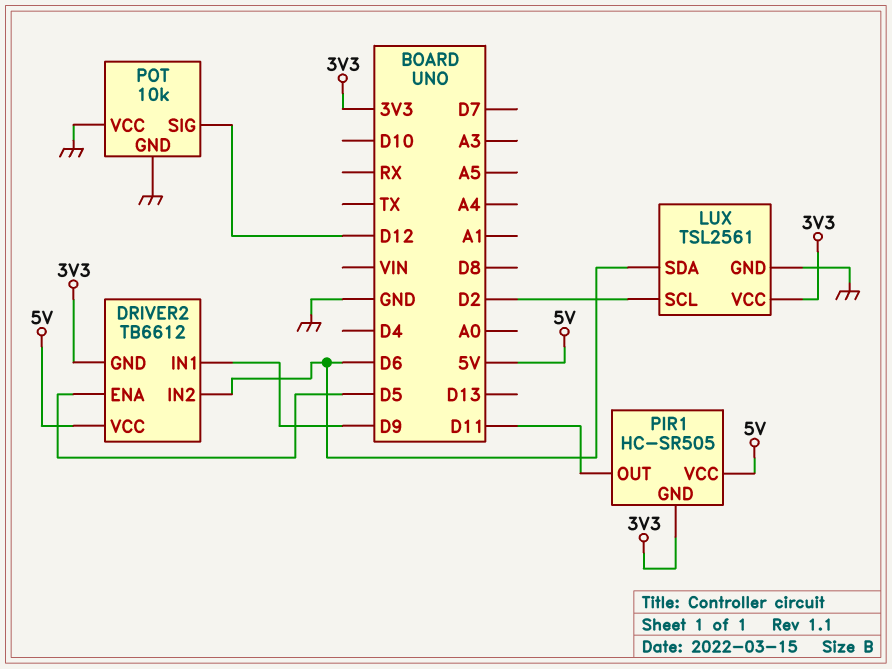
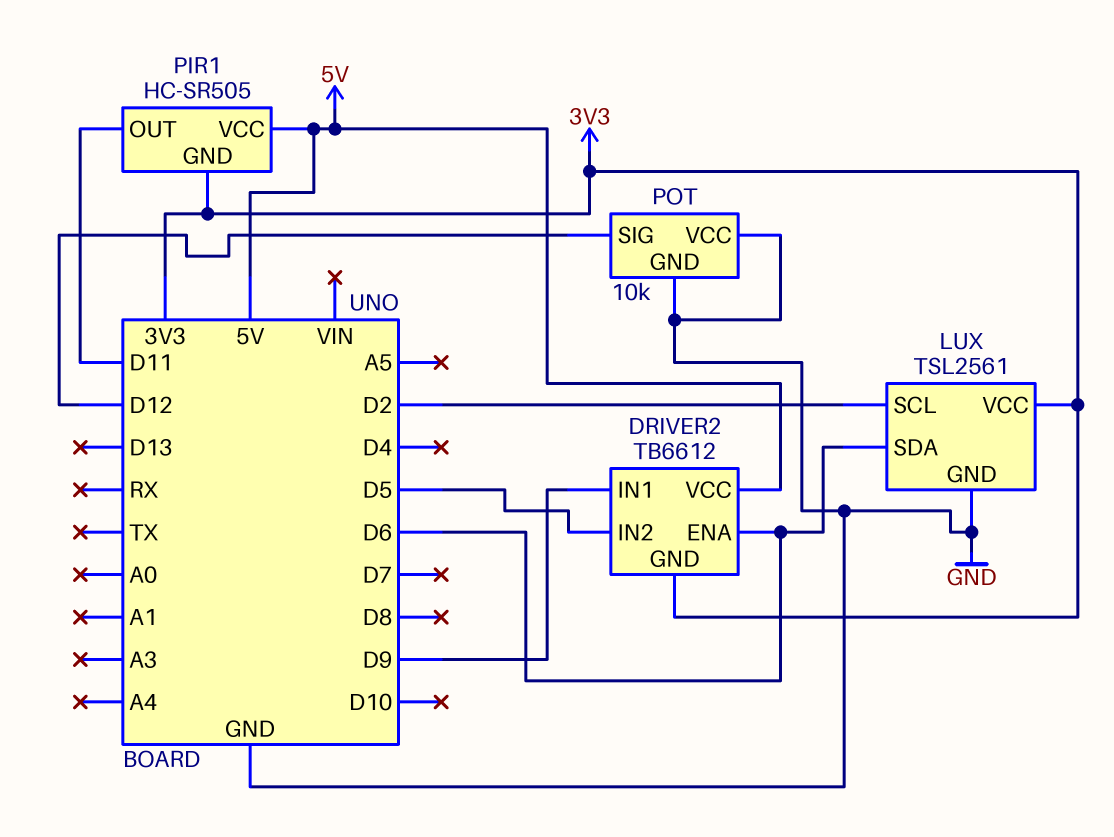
DRIVER2 pin ENA: D5 -> D6
DRIVER2 pin IN2: D6 -> D5

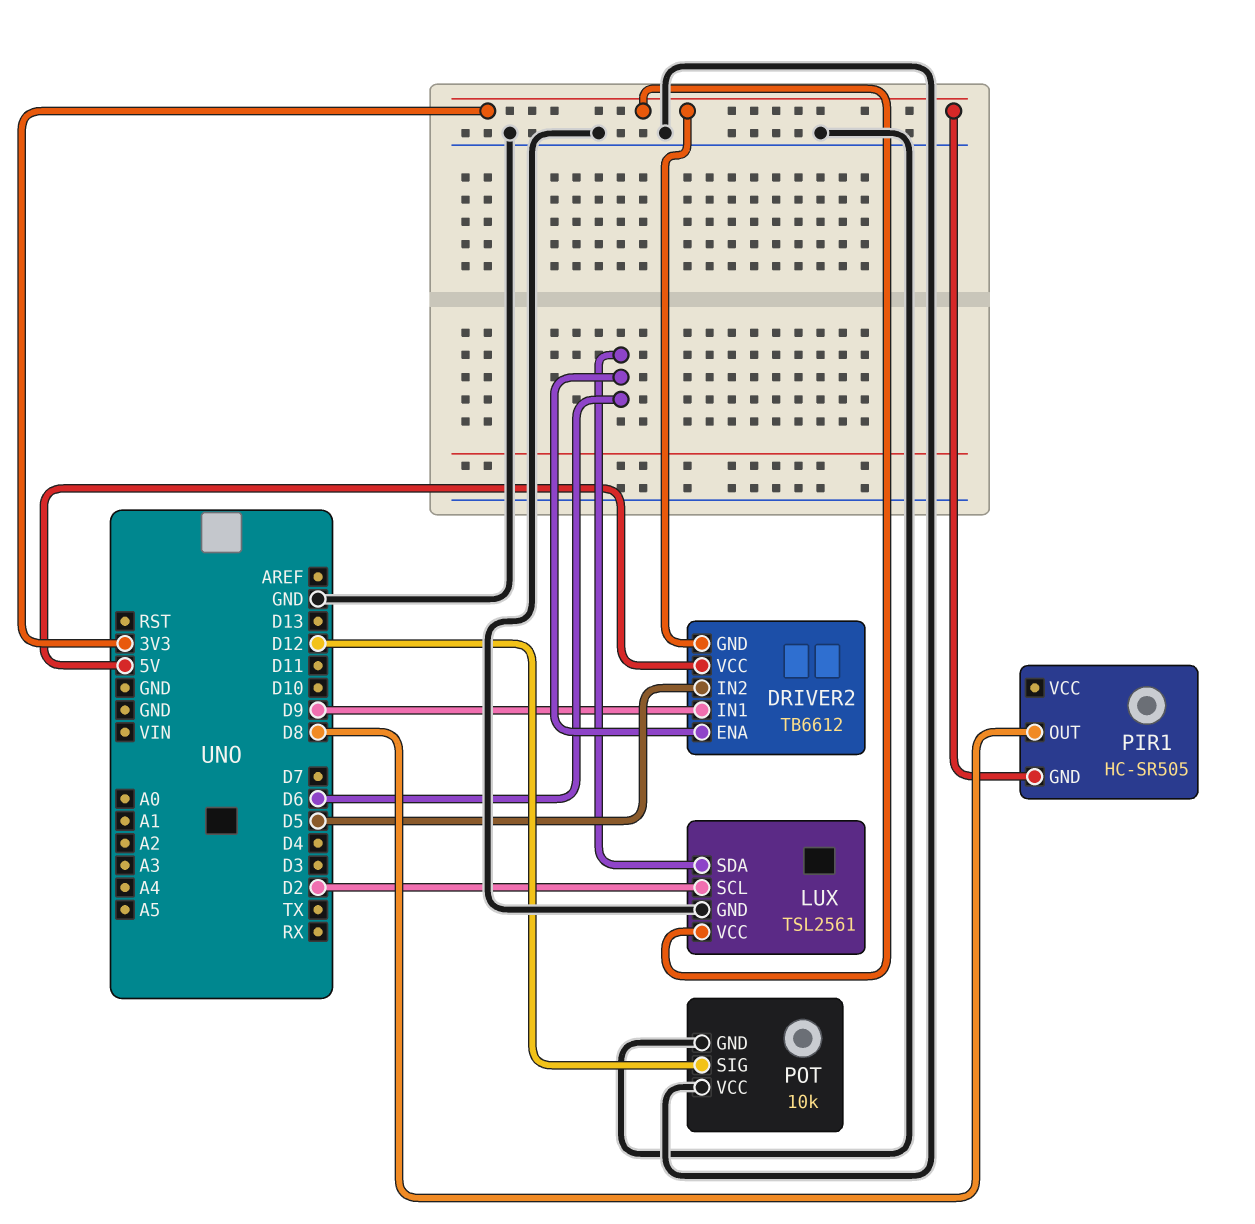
PIR1 pin OUT: D11 -> D8
PIR1 pin VCC: 5V -> none

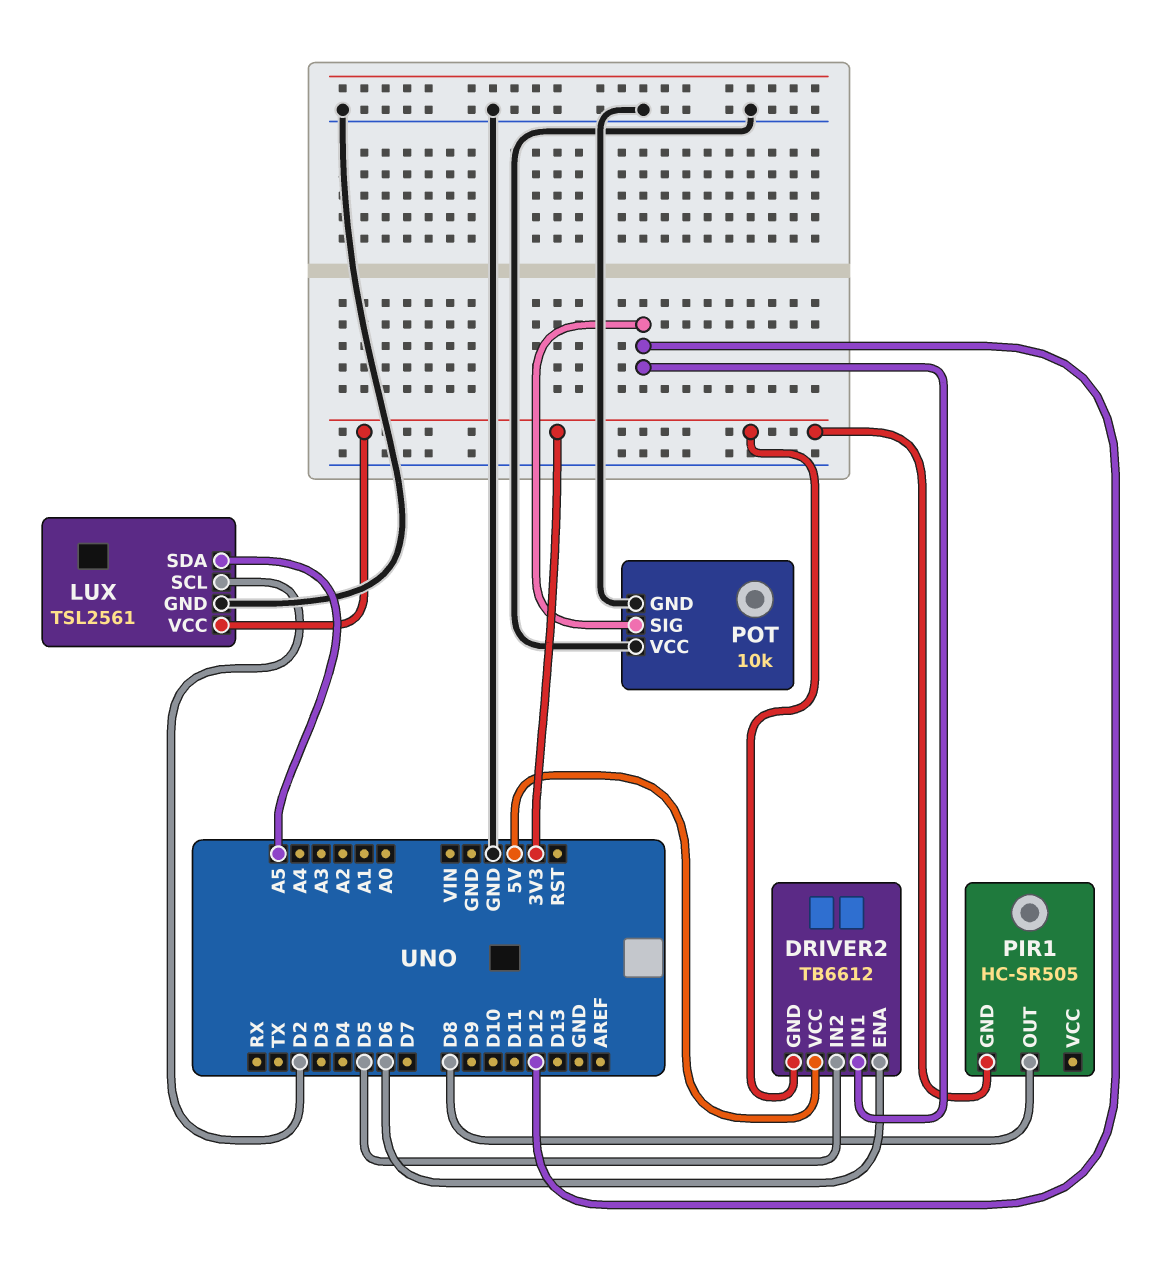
DRIVER2 pin IN1: D9 -> D12
LUX pin SDA: D6 -> A5

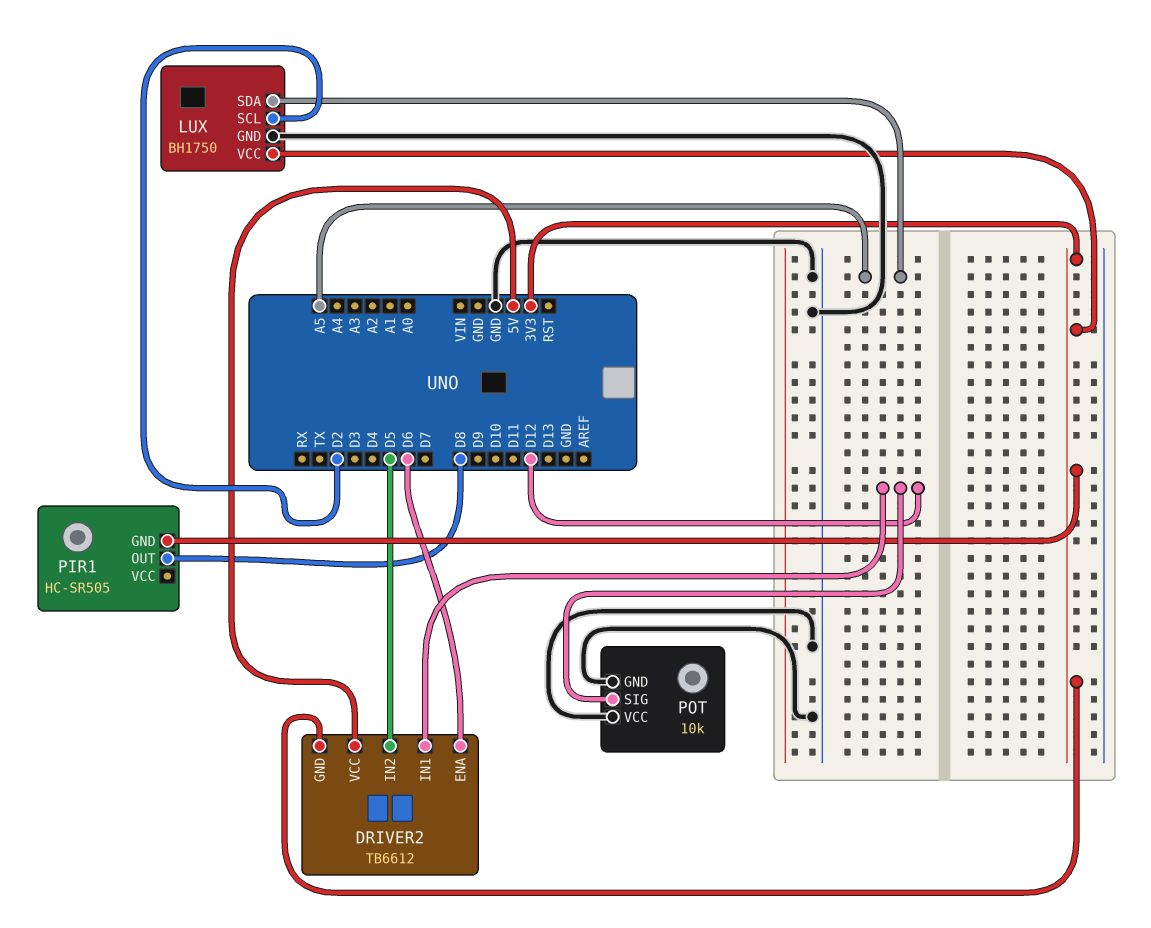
LUX: TSL2561 -> BH1750

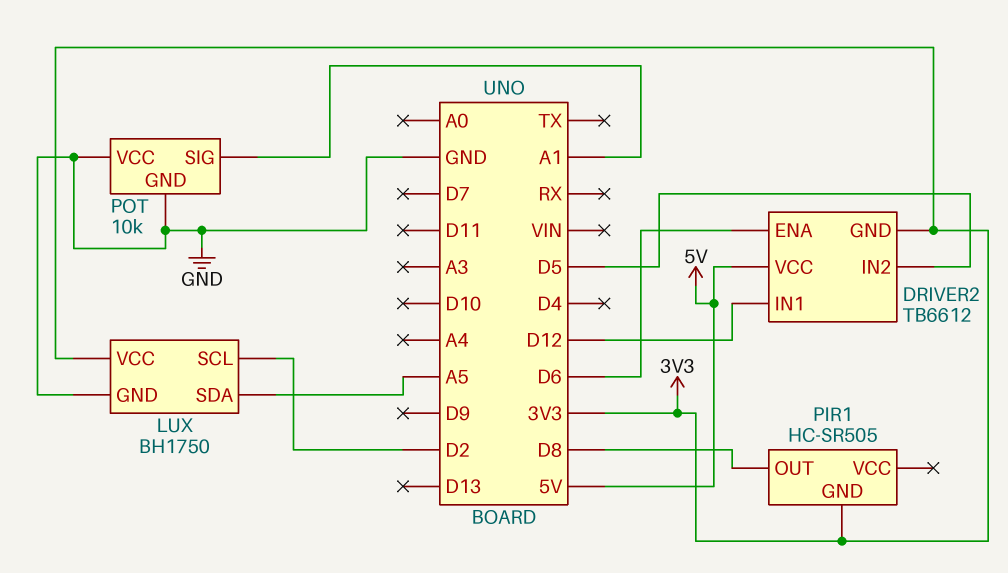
POT pin SIG: D12 -> A1

